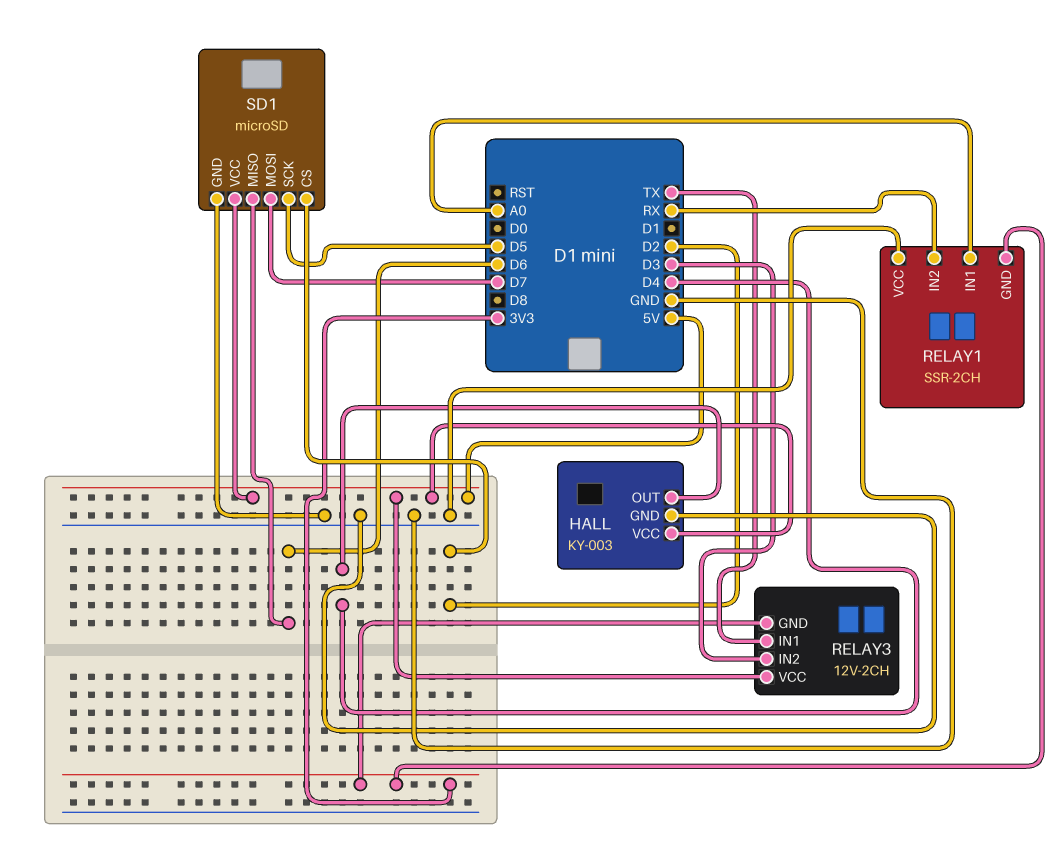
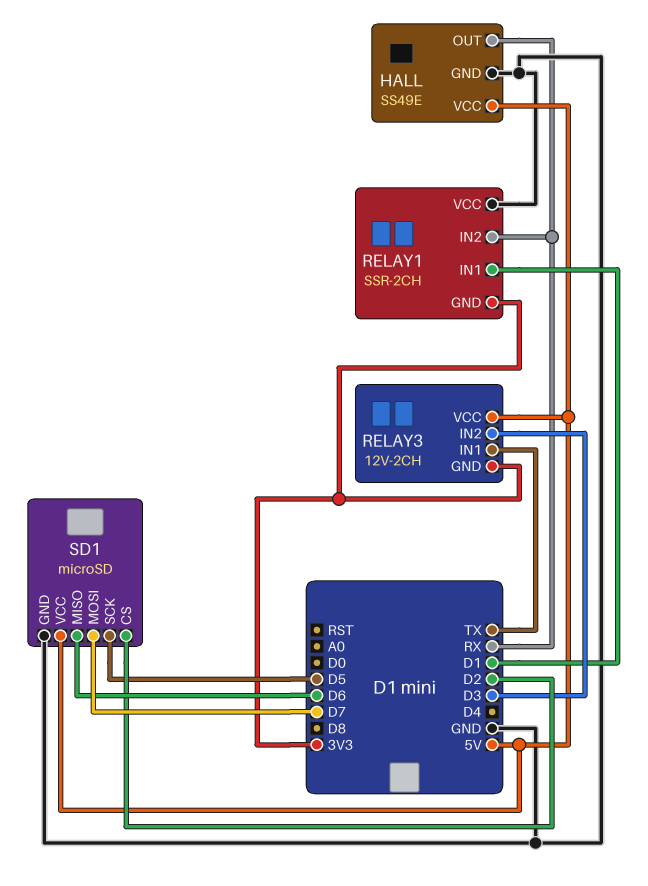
HALL: KY-003 -> SS49E
HALL pin OUT: D4 -> RX
RELAY1 pin IN1: A0 -> D1

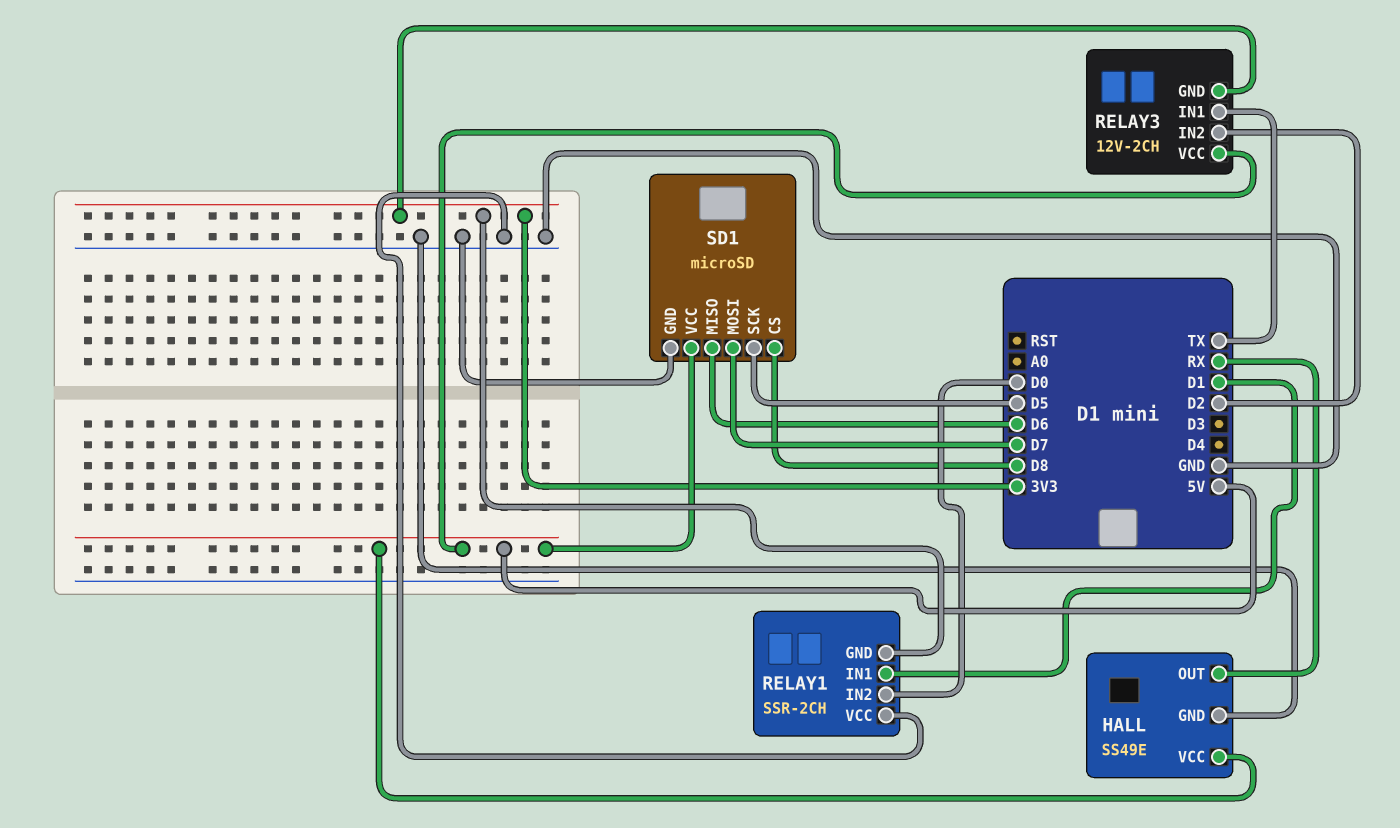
RELAY1 pin IN2: RX -> D0
RELAY3 pin IN2: D3 -> D2
SD1 pin CS: D2 -> D8

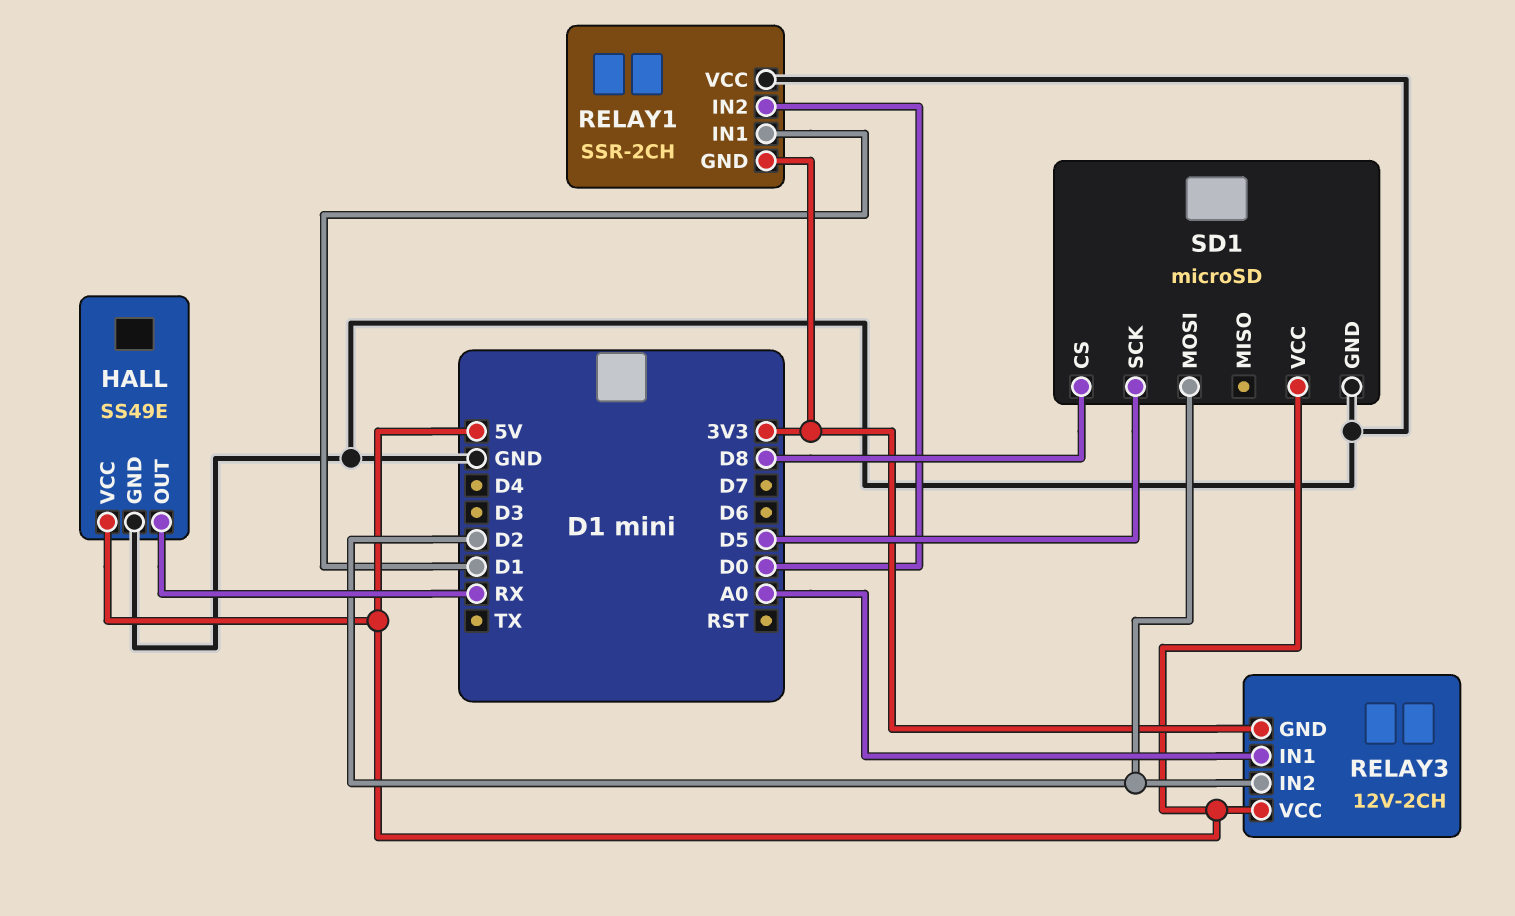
RELAY3 pin IN1: TX -> A0
SD1 pin MISO: D6 -> none
SD1 pin MOSI: D7 -> D2

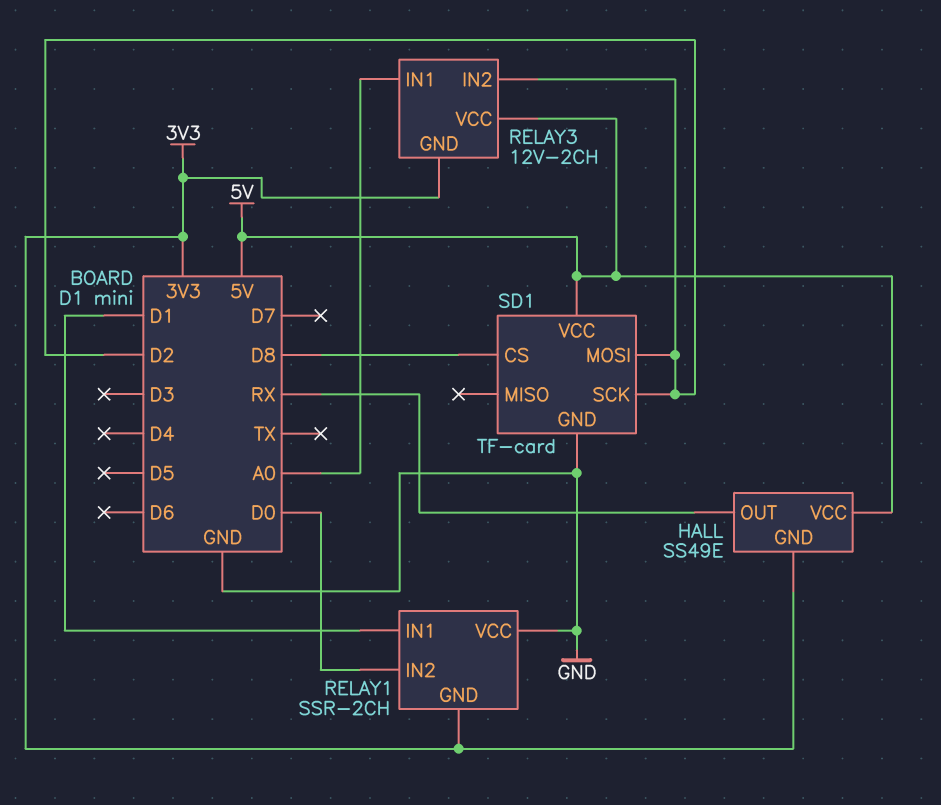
HALL pin GND: GND -> 3V3
SD1: microSD -> TF-card
SD1 pin SCK: D5 -> D2

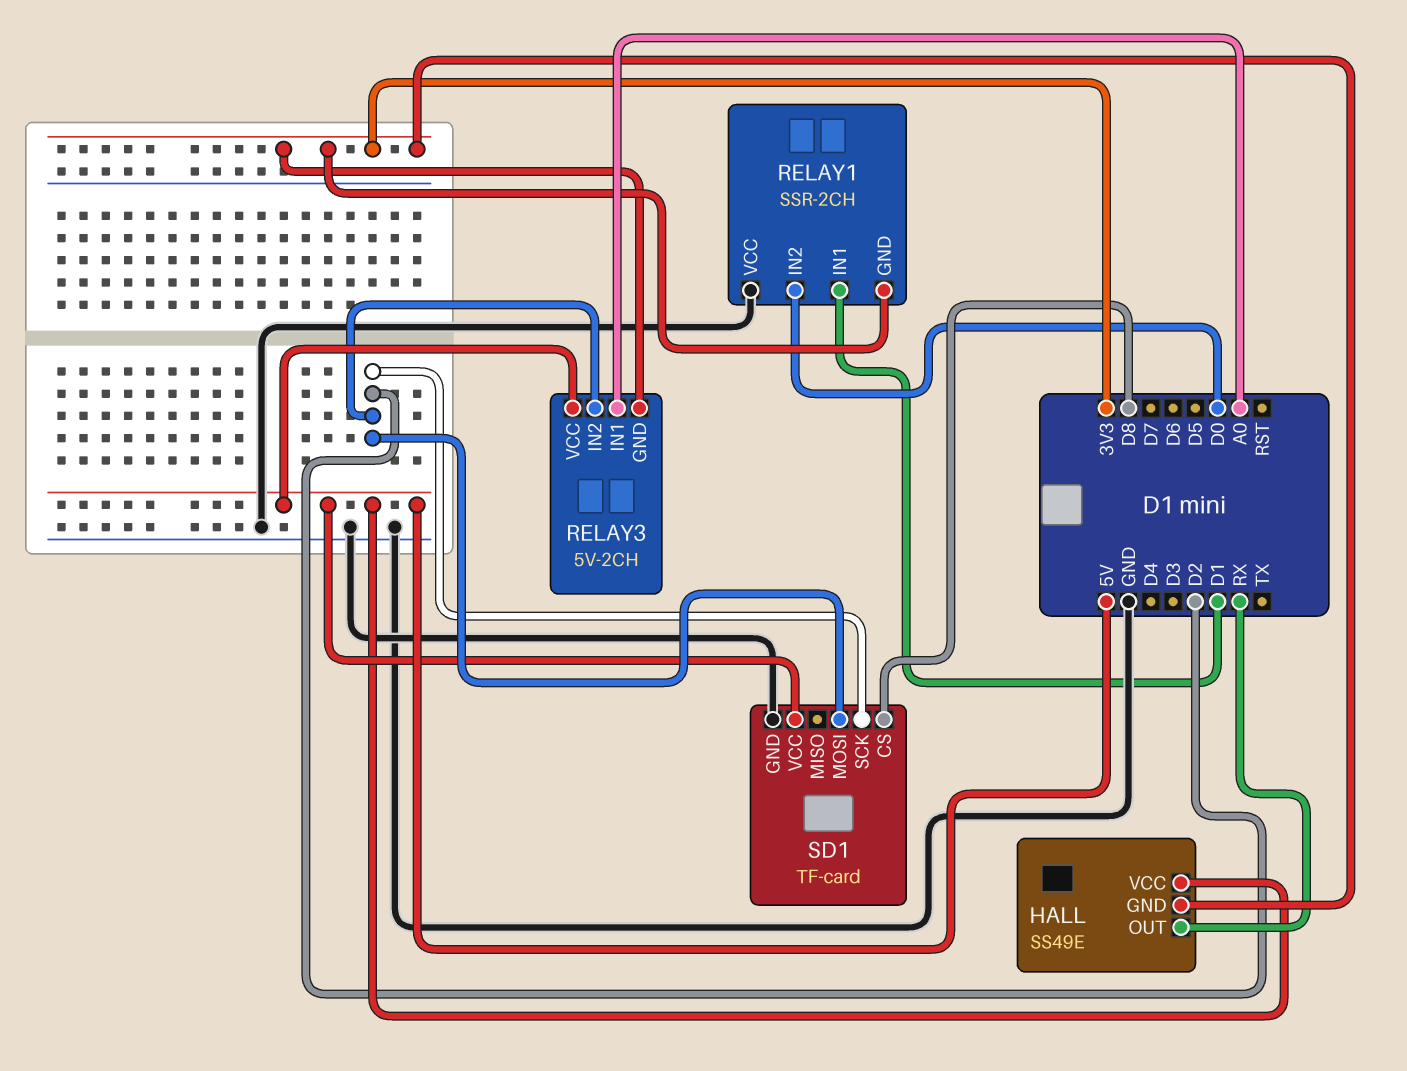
RELAY3: 12V-2CH -> 5V-2CH

